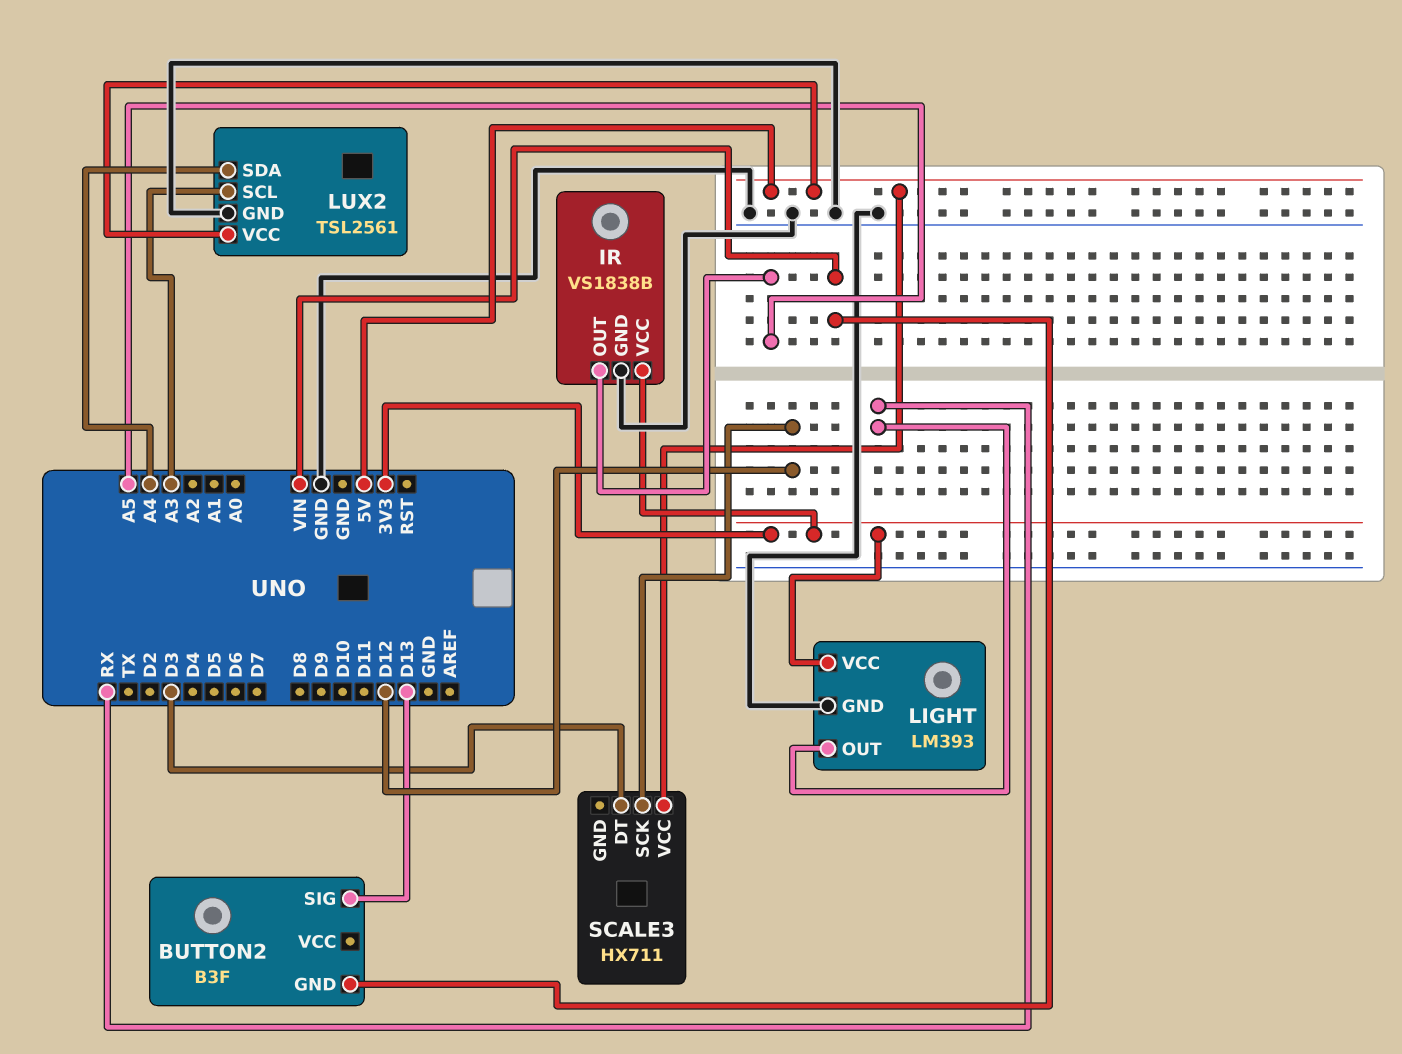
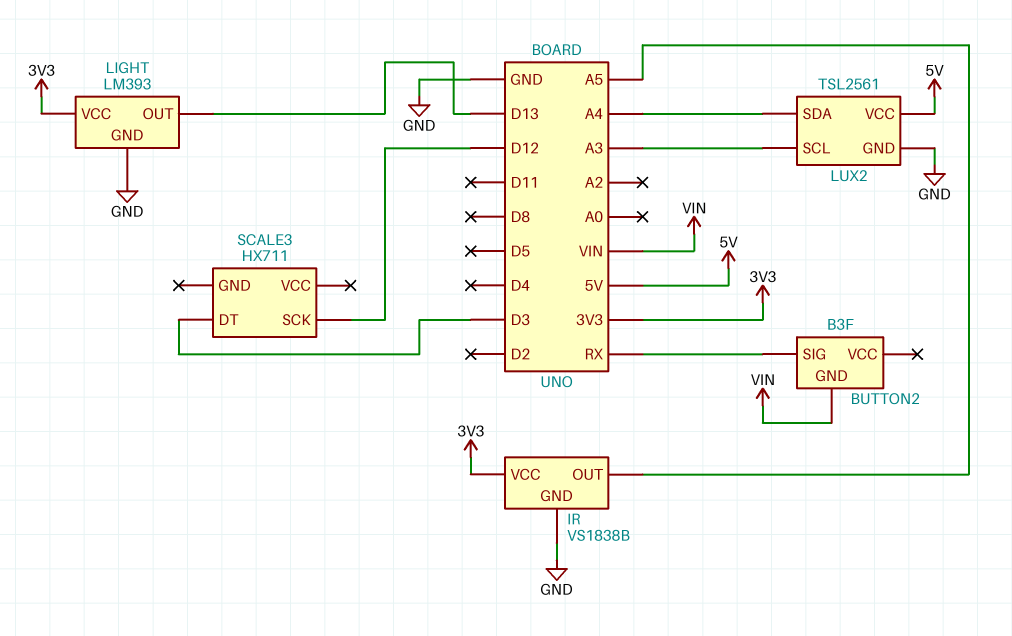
BUTTON2 pin SIG: D13 -> RX
LIGHT pin OUT: RX -> D13
SCALE3 pin VCC: 5V -> none

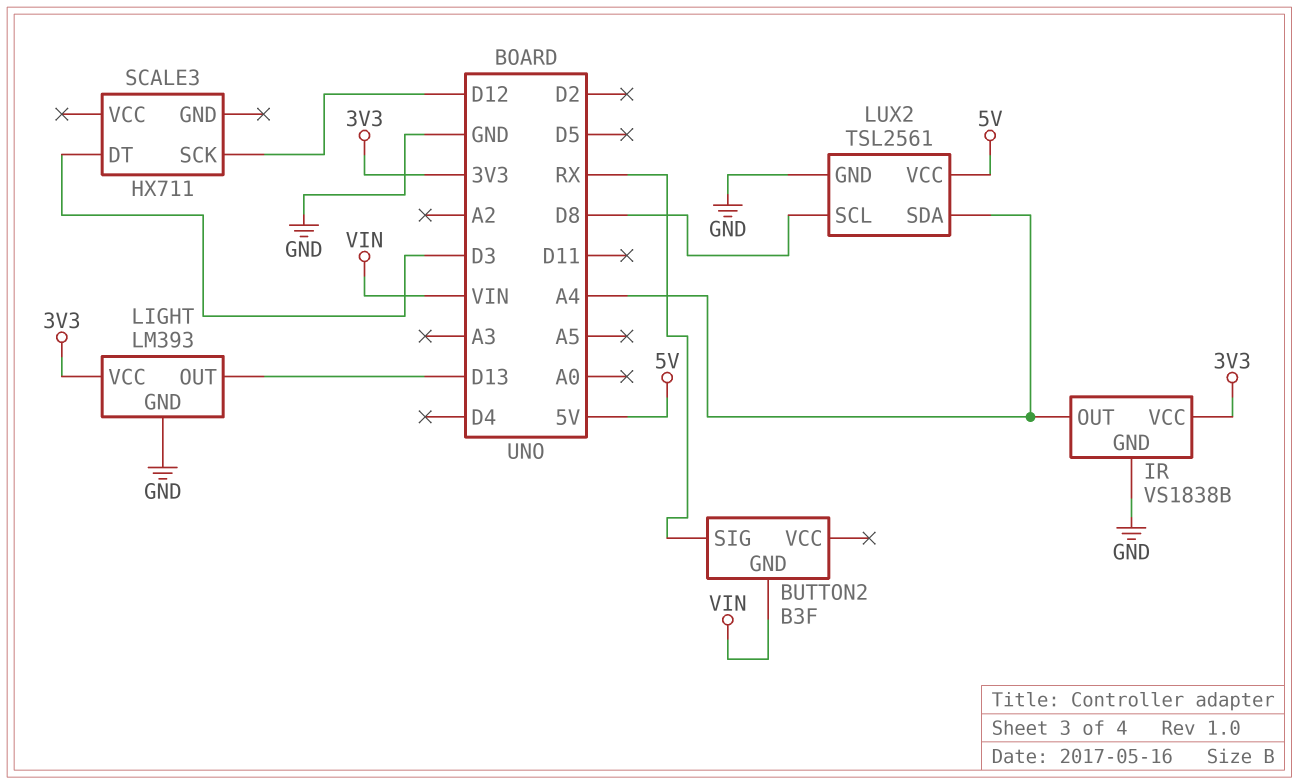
IR pin OUT: A5 -> A4
LUX2 pin SCL: A3 -> D8

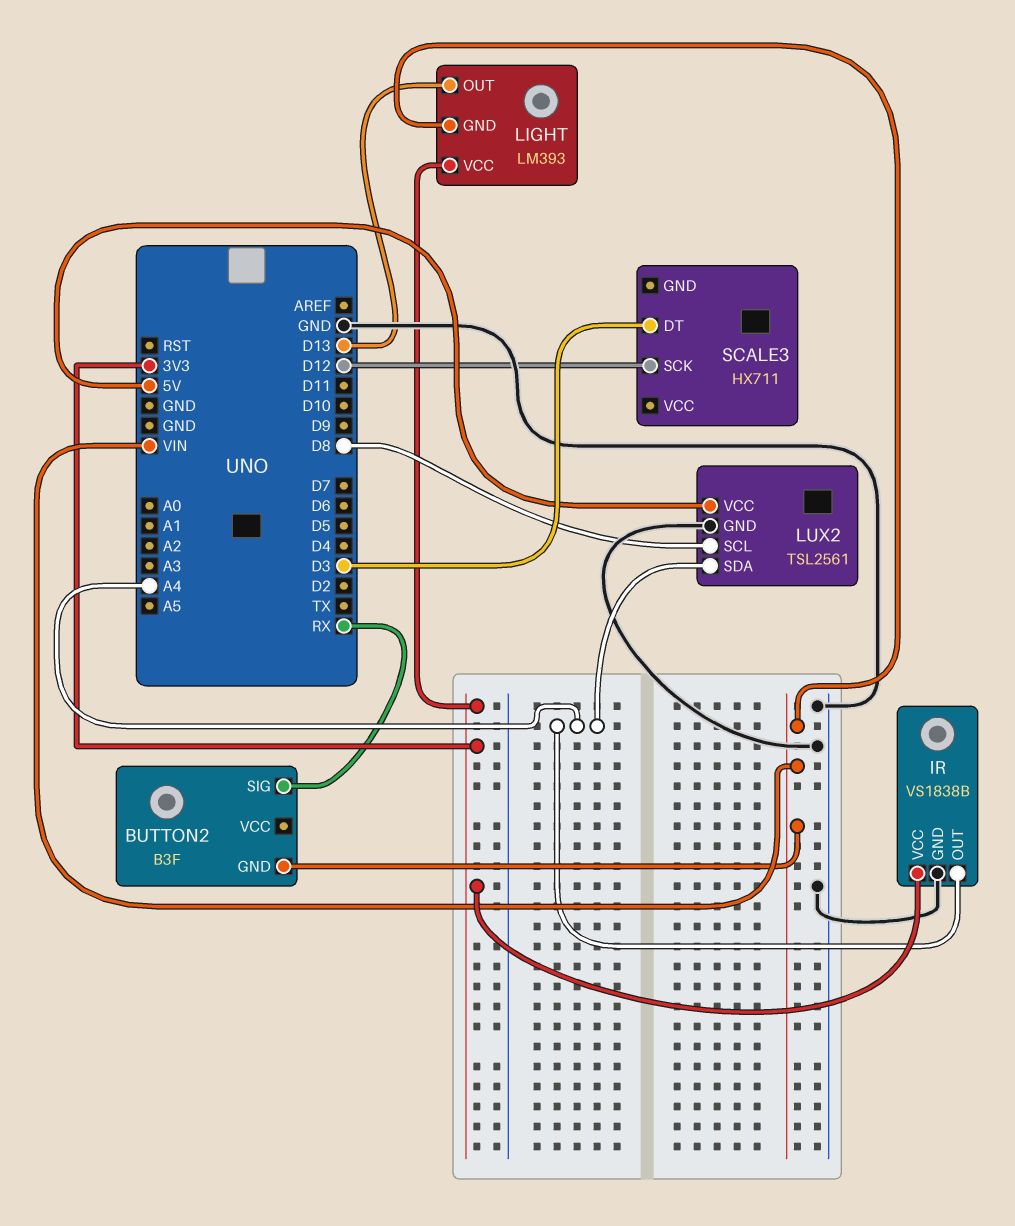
LIGHT pin GND: GND -> VIN

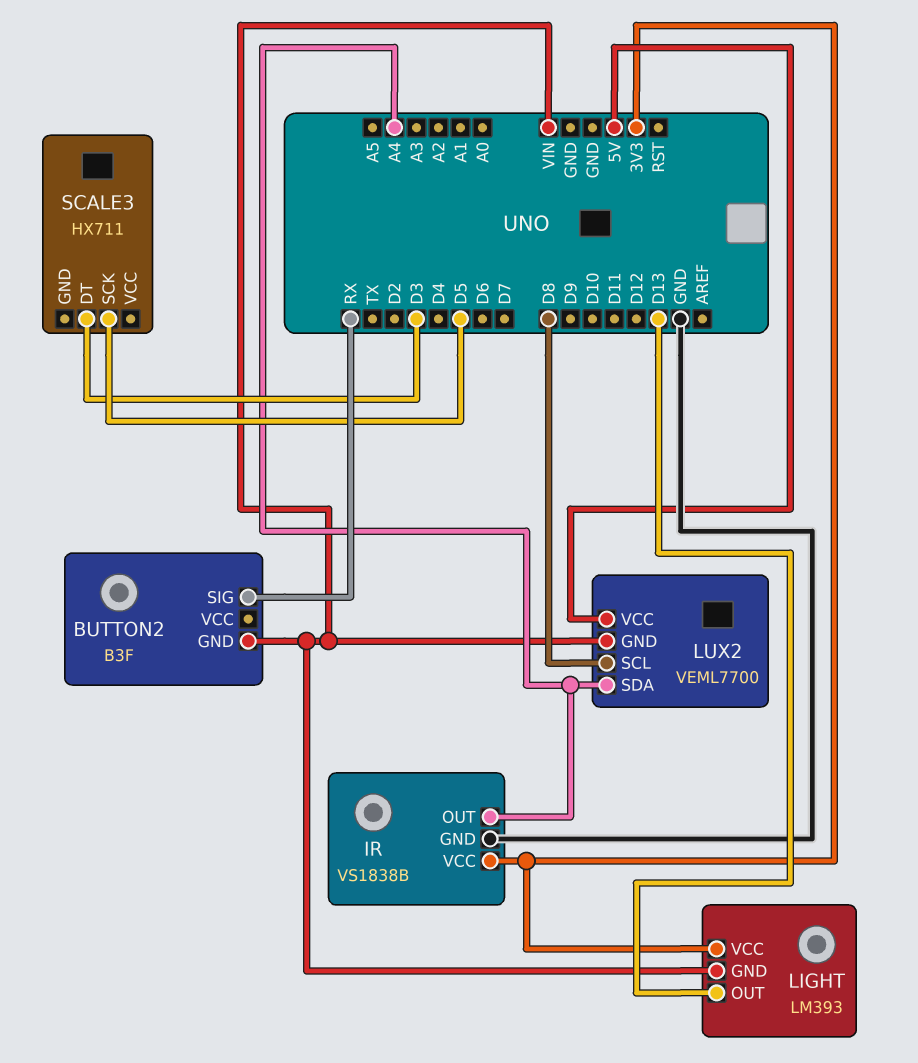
LUX2: TSL2561 -> VEML7700
LUX2 pin GND: GND -> VIN
SCALE3 pin SCK: D12 -> D5

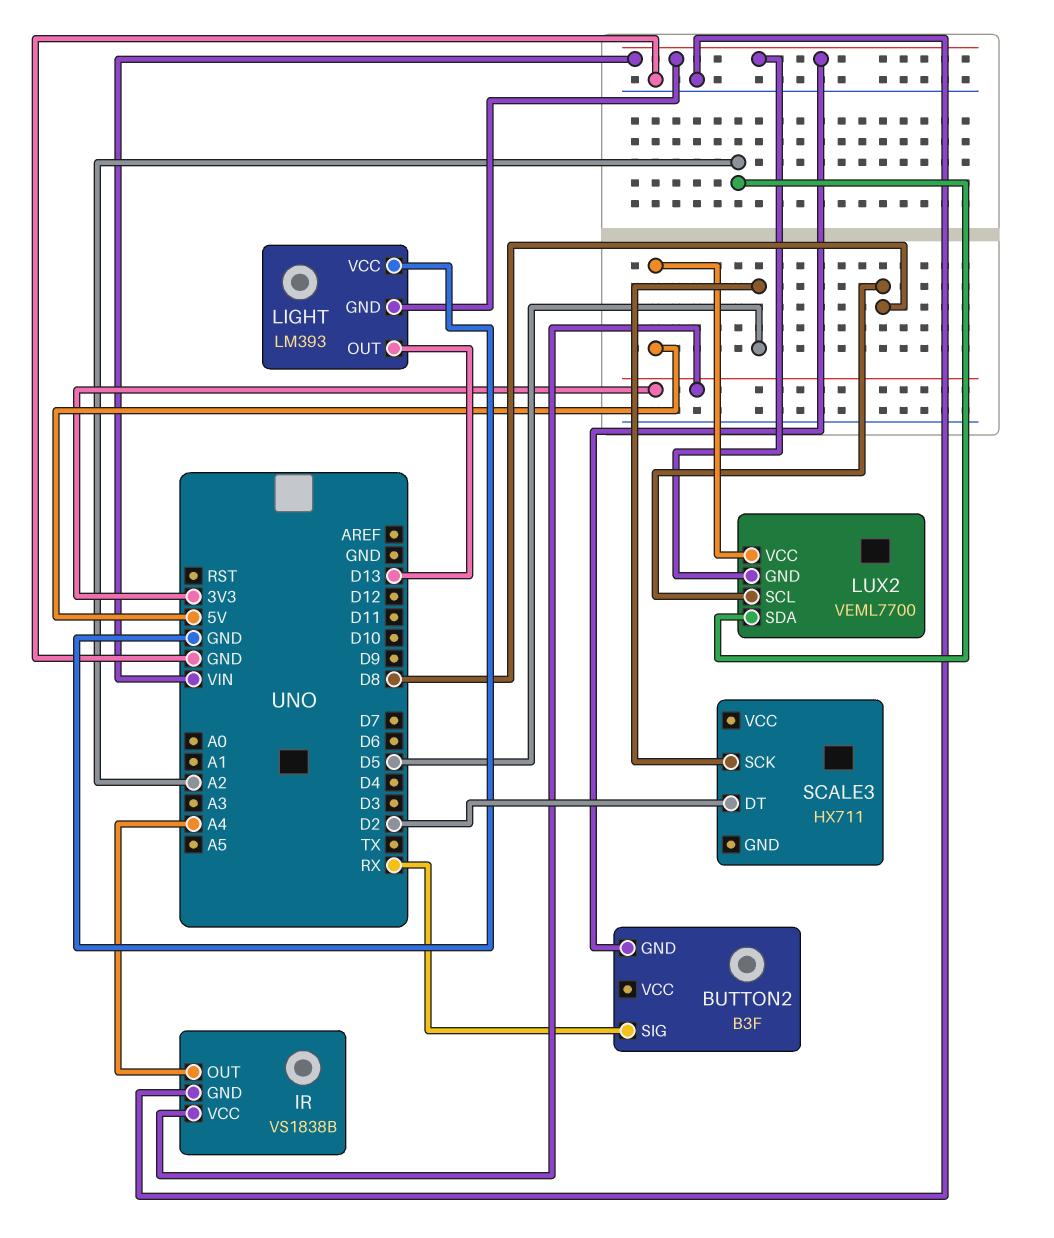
LIGHT pin VCC: 3V3 -> GND
LUX2 pin SDA: A4 -> A2
SCALE3 pin DT: D3 -> D2

